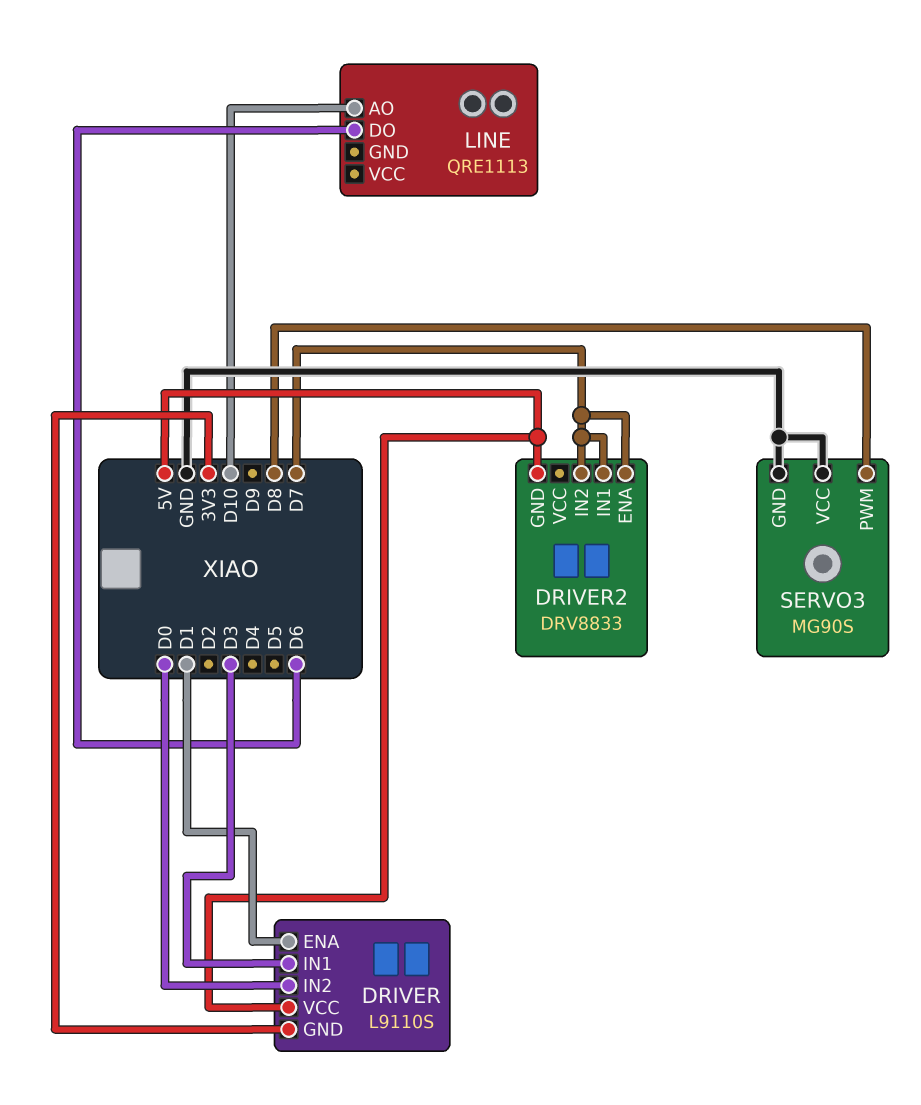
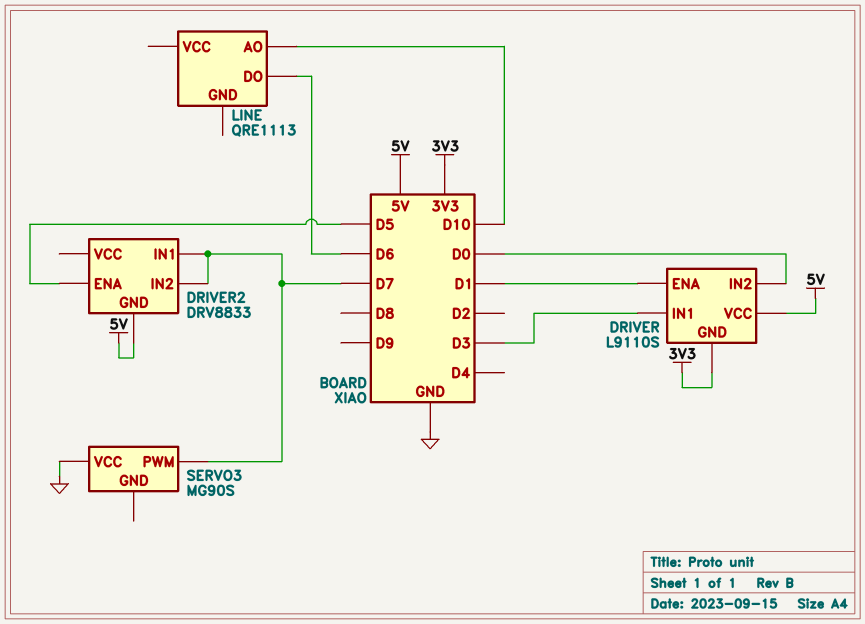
DRIVER2 pin ENA: D7 -> D5
SERVO3 pin GND: GND -> none
SERVO3 pin PWM: D8 -> D7

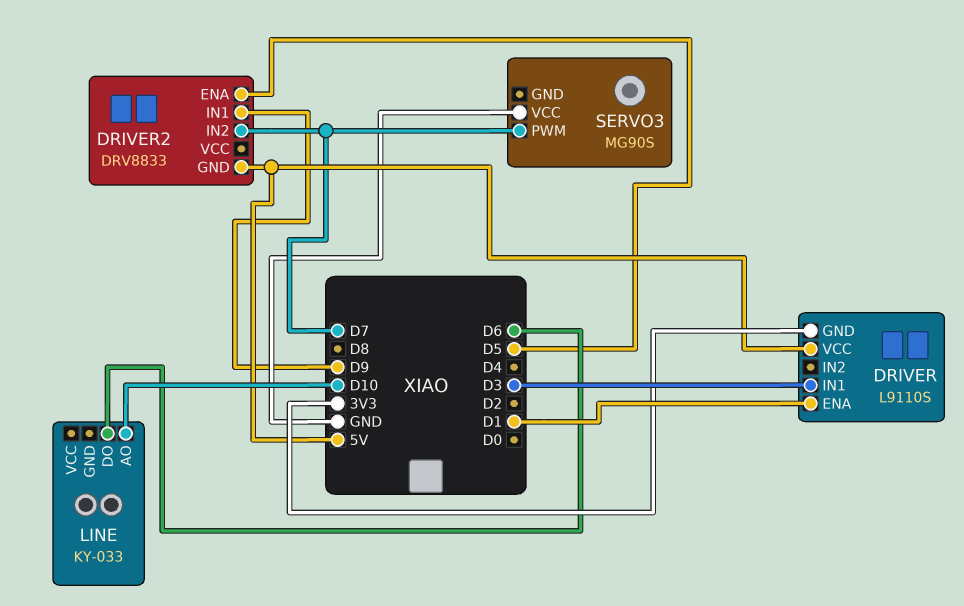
DRIVER pin IN2: D0 -> none
DRIVER2 pin IN1: D7 -> D9
LINE: QRE1113 -> KY-033

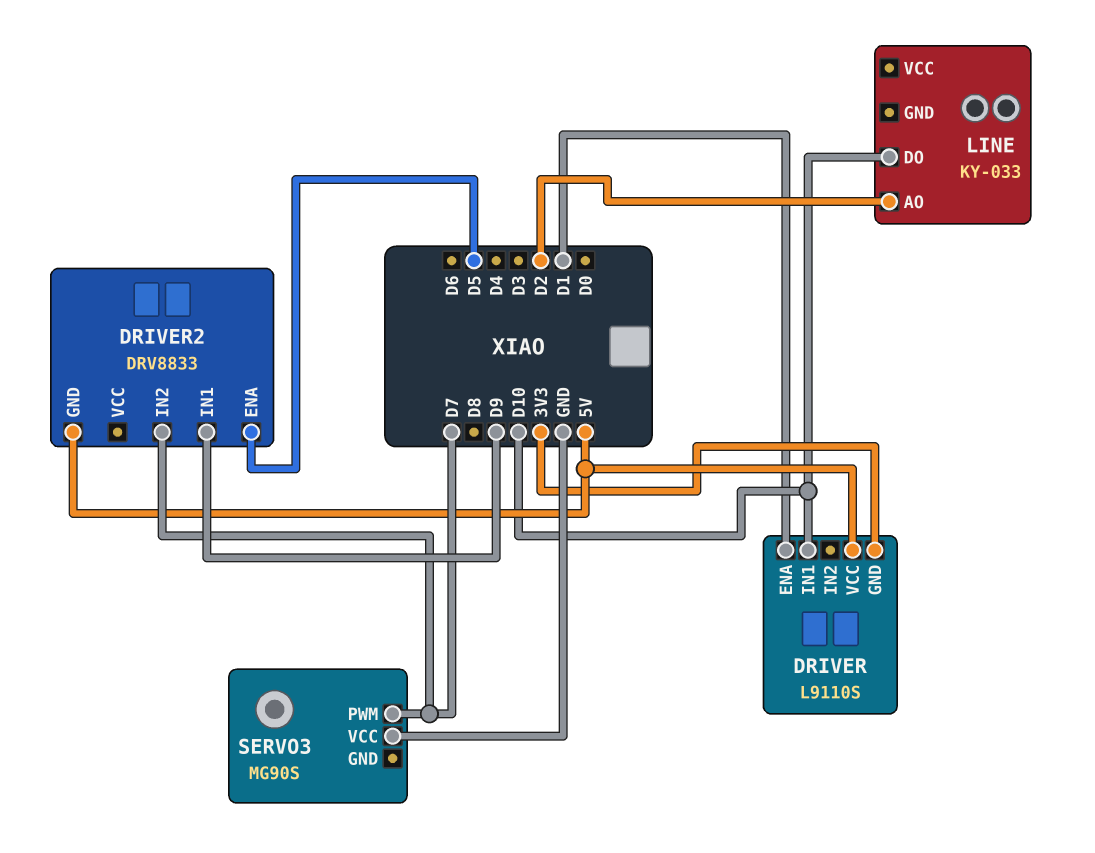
DRIVER pin IN1: D3 -> D10
LINE pin AO: D10 -> D2
LINE pin DO: D6 -> D10

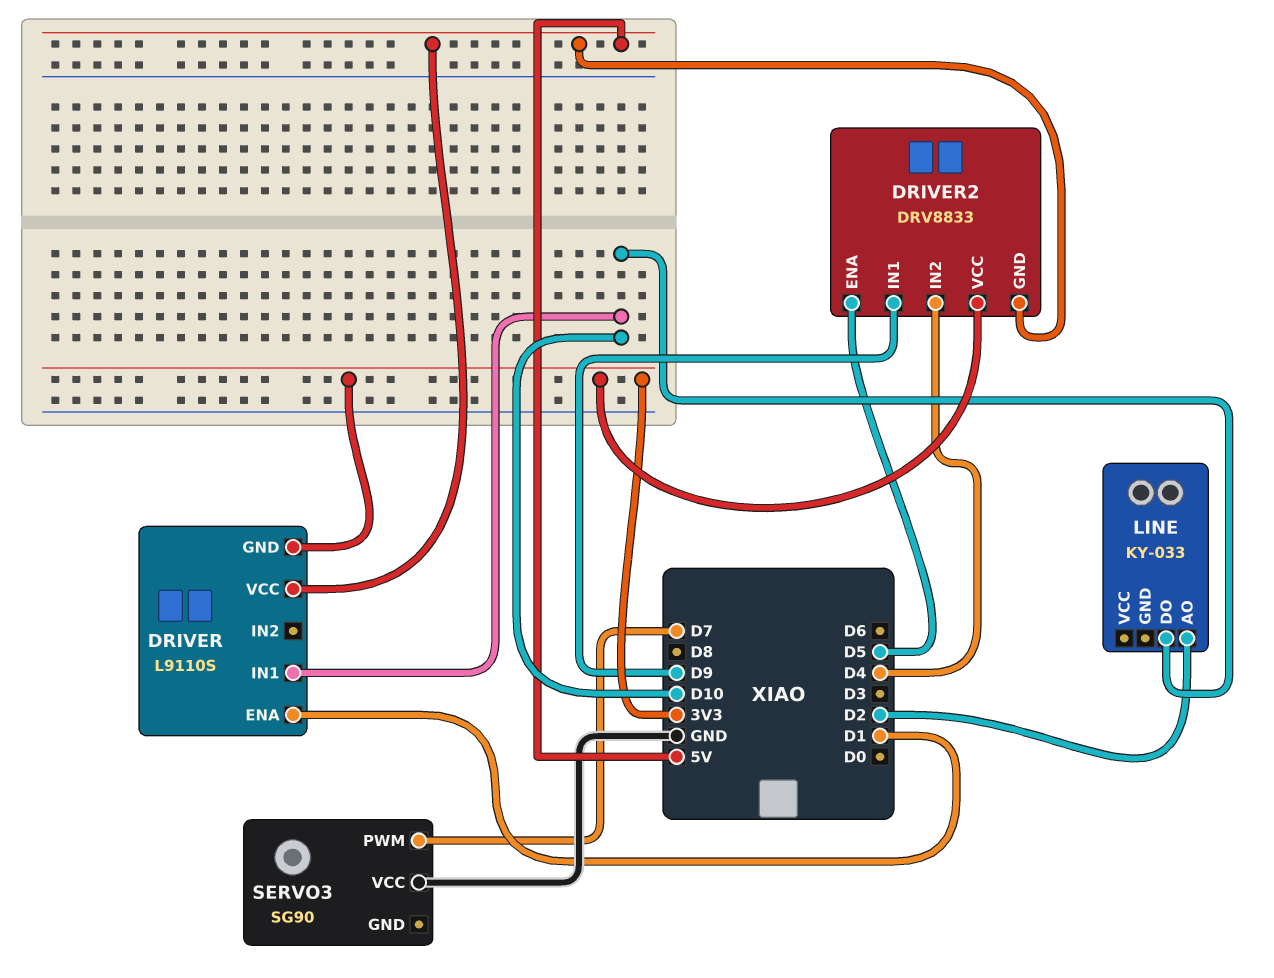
DRIVER2 pin IN2: D7 -> D4
DRIVER2 pin VCC: none -> 3V3
SERVO3: MG90S -> SG90

